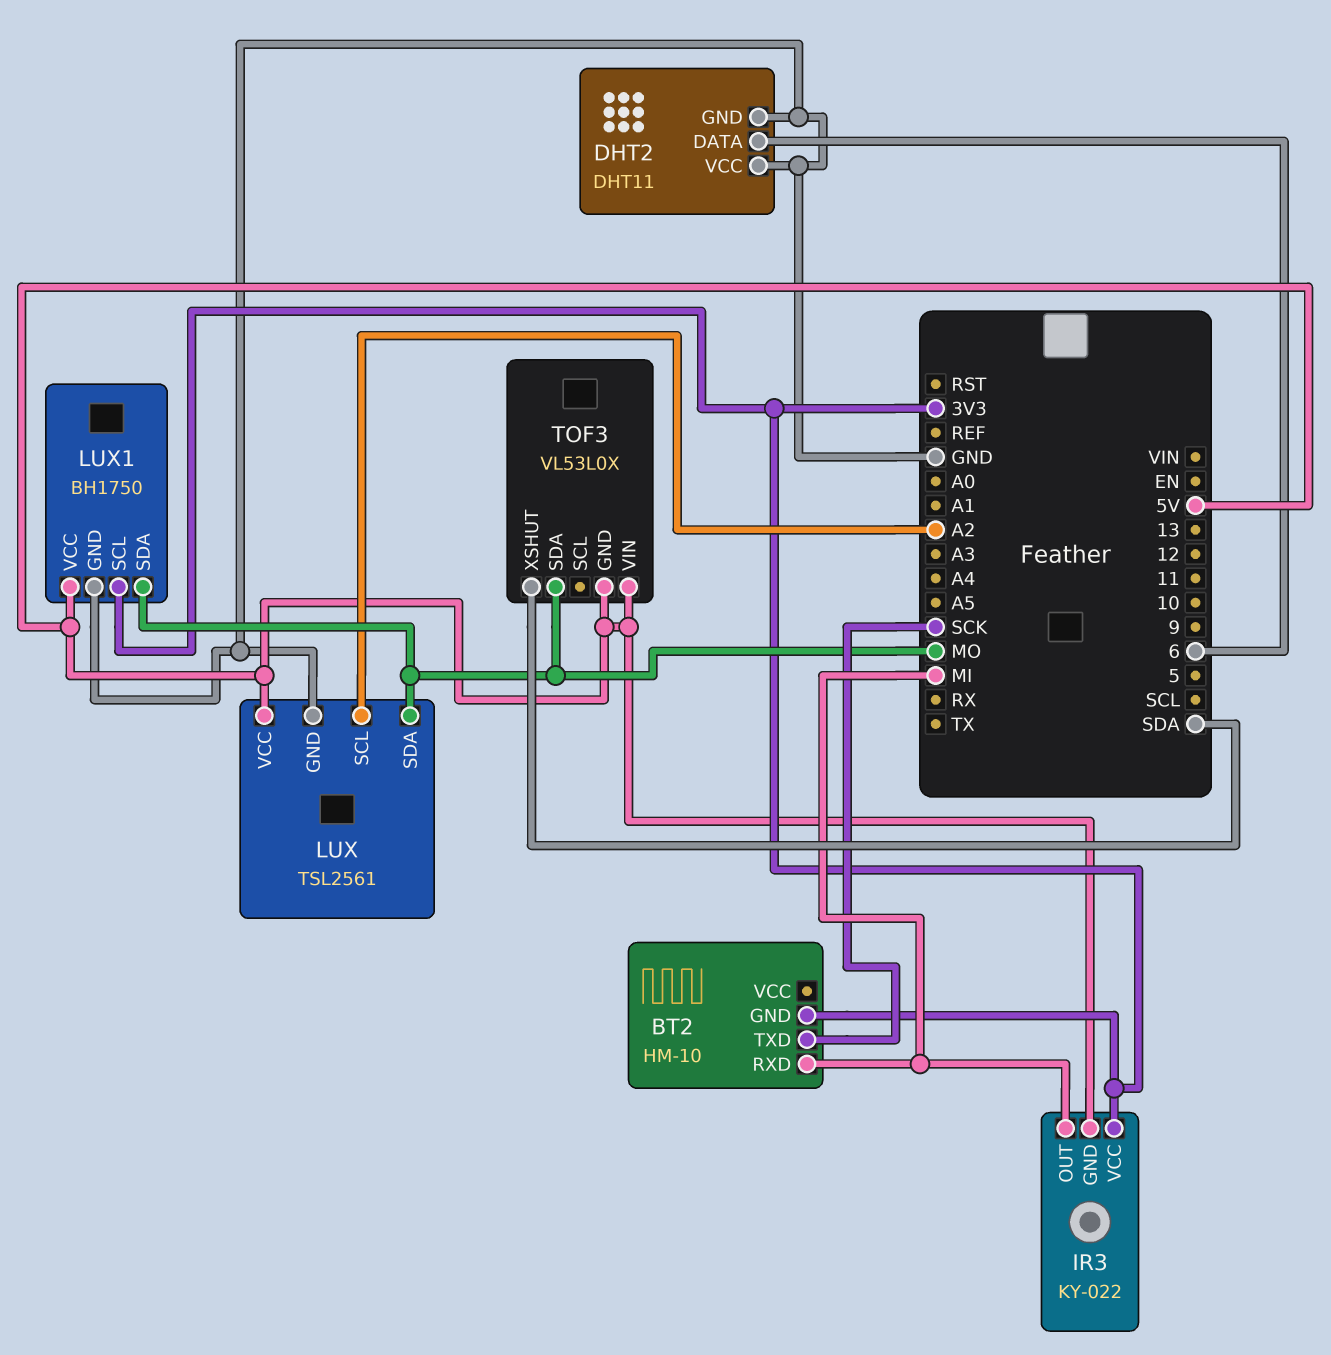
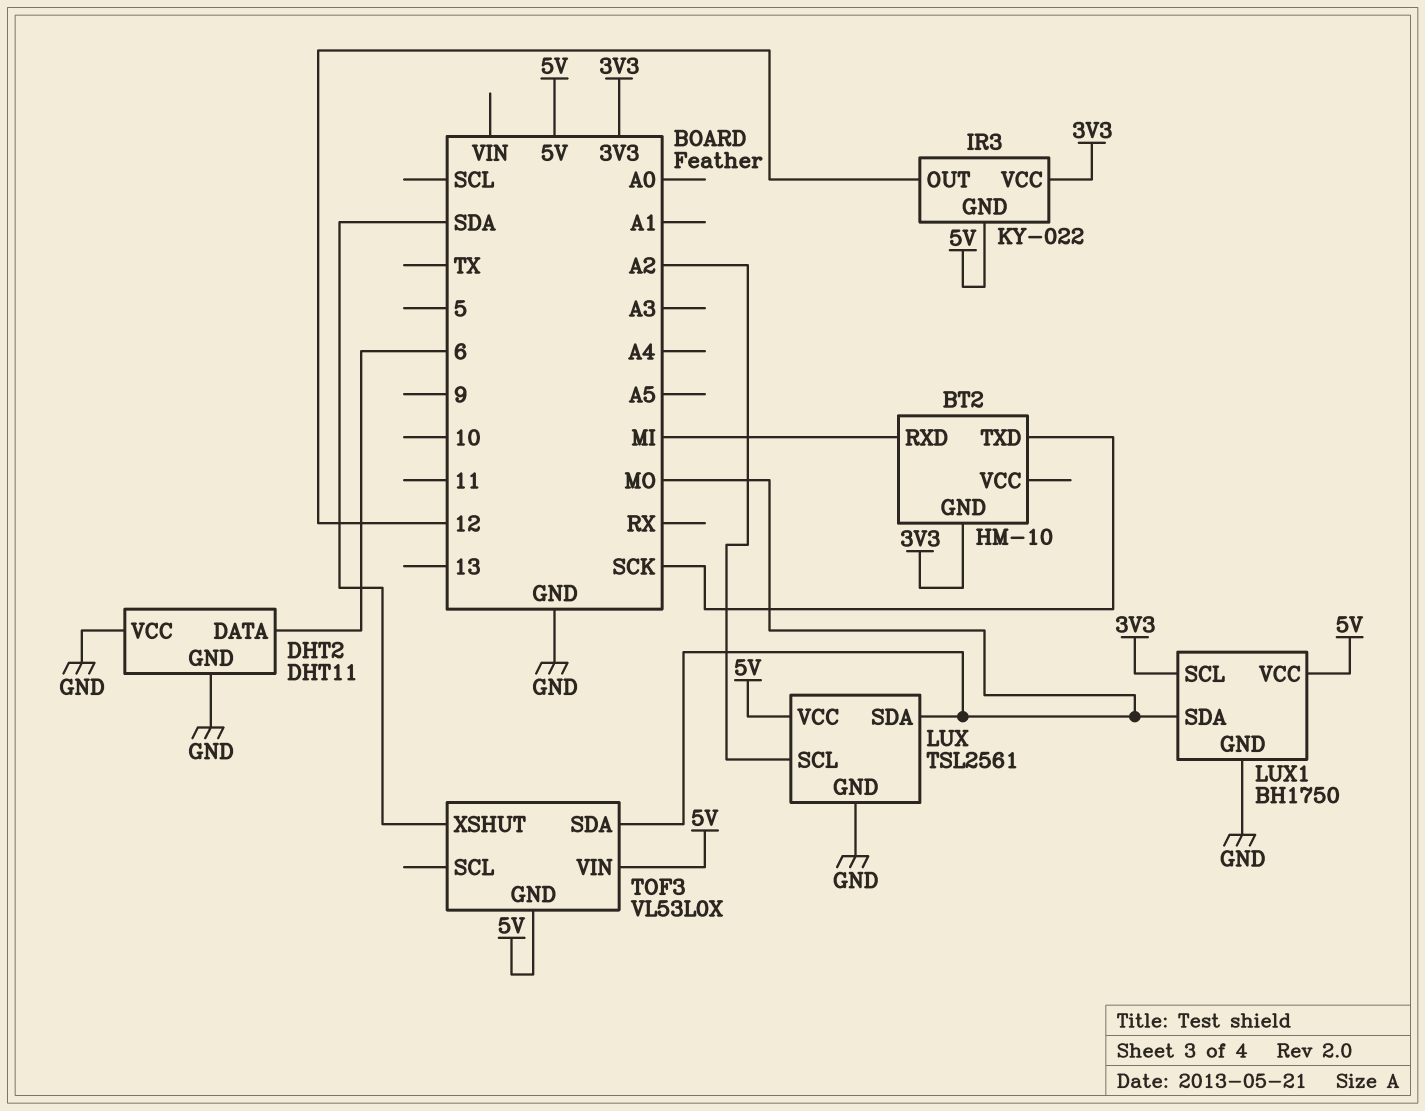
IR3 pin OUT: MI -> 12

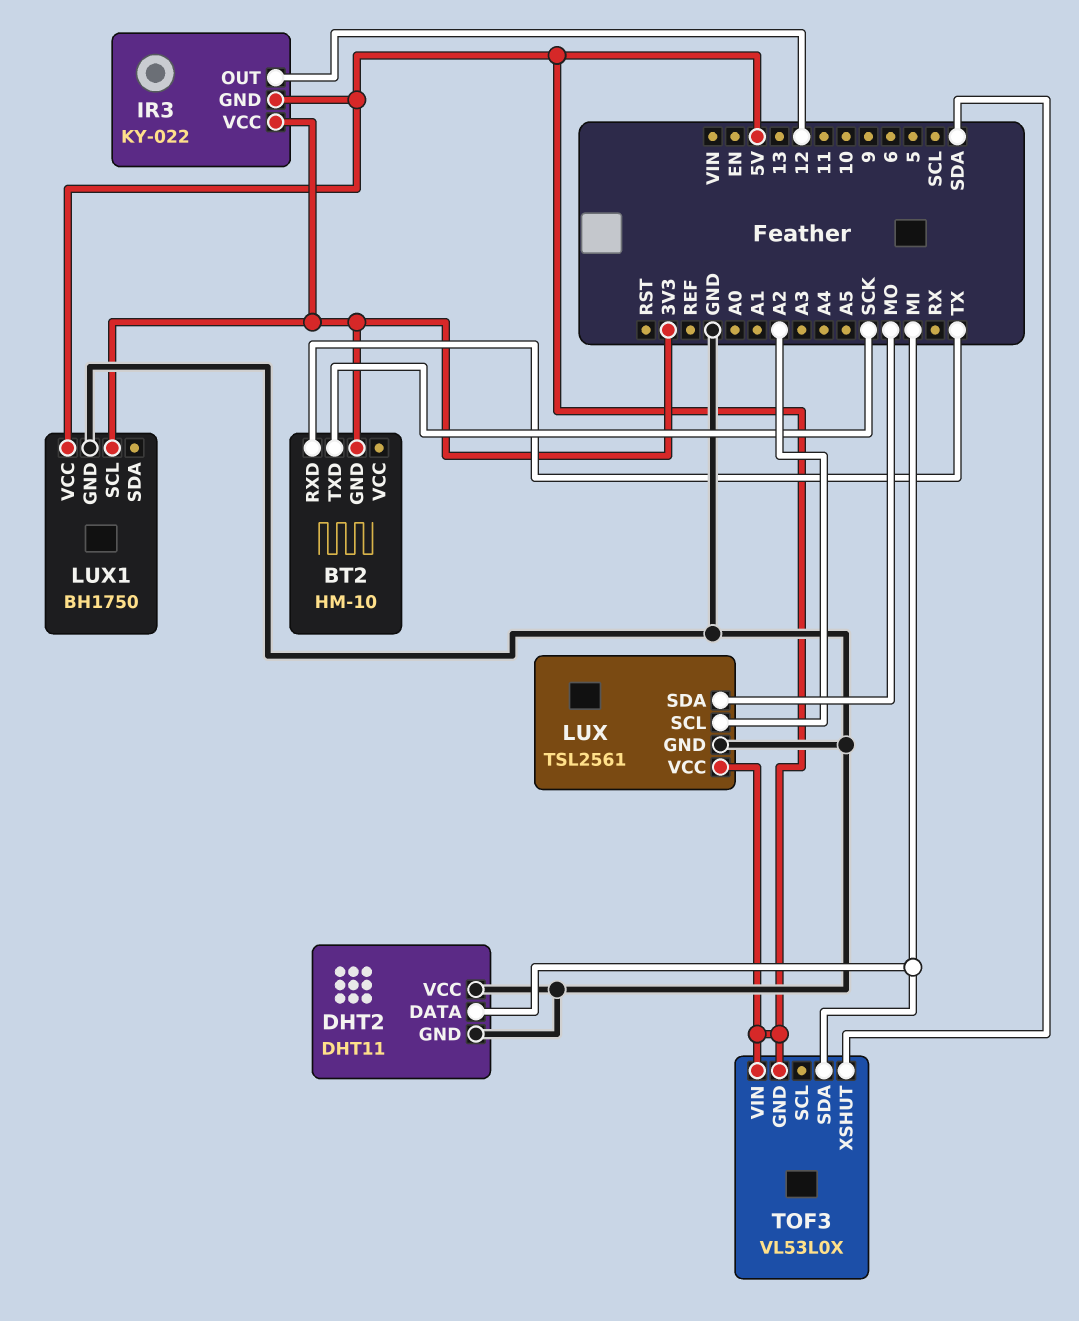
BT2 pin RXD: MI -> TX
DHT2 pin DATA: 6 -> MI
LUX1 pin SDA: MO -> none
TOF3 pin SDA: MO -> MI

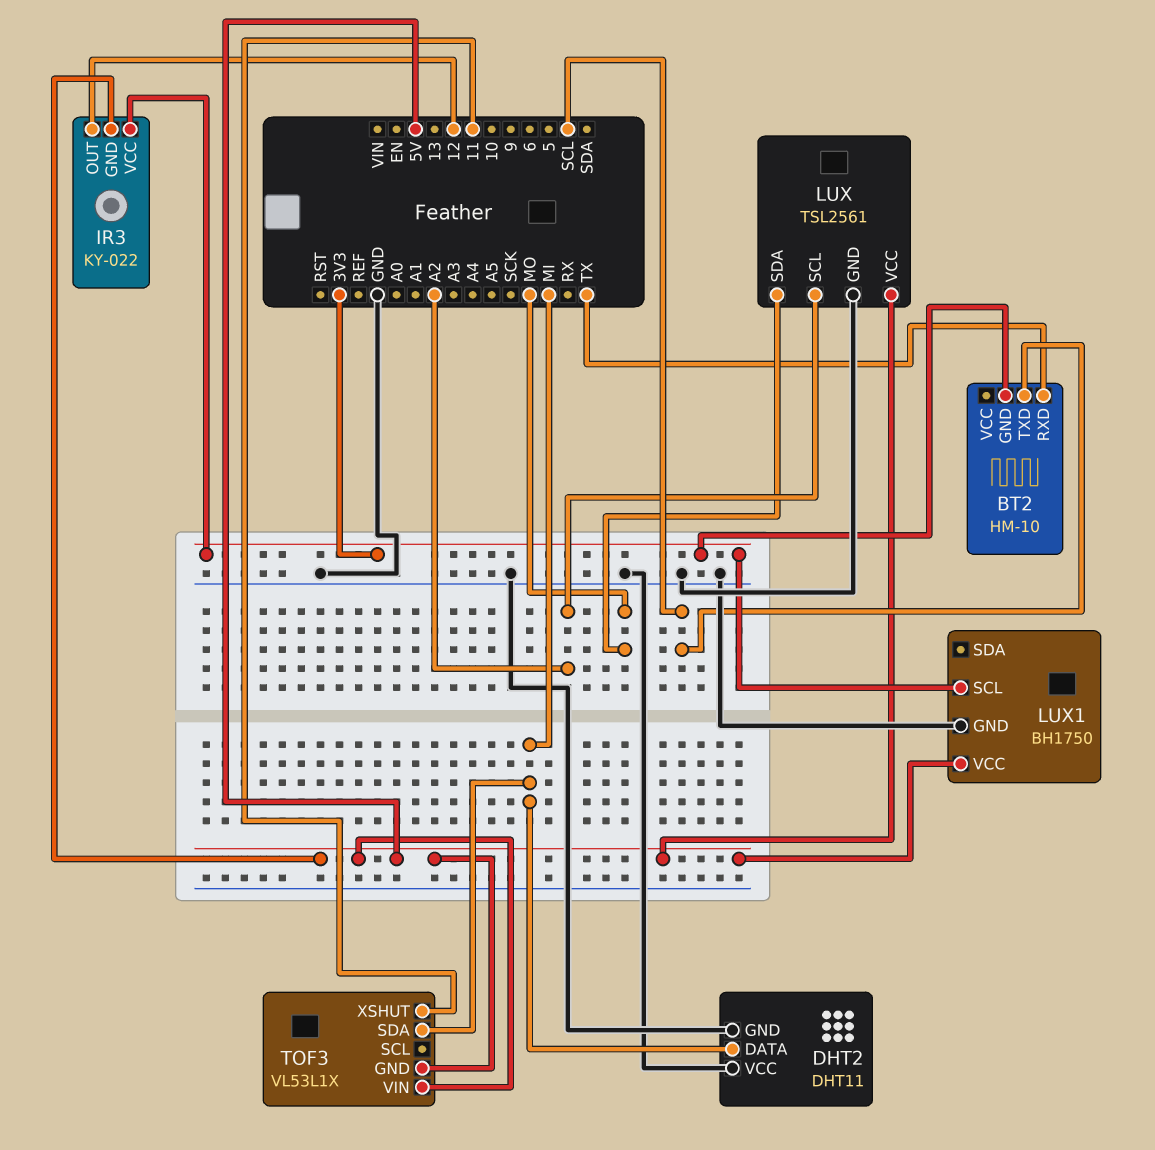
BT2 pin TXD: SCK -> SCL
TOF3: VL53L0X -> VL53L1X
TOF3 pin XSHUT: SDA -> 11

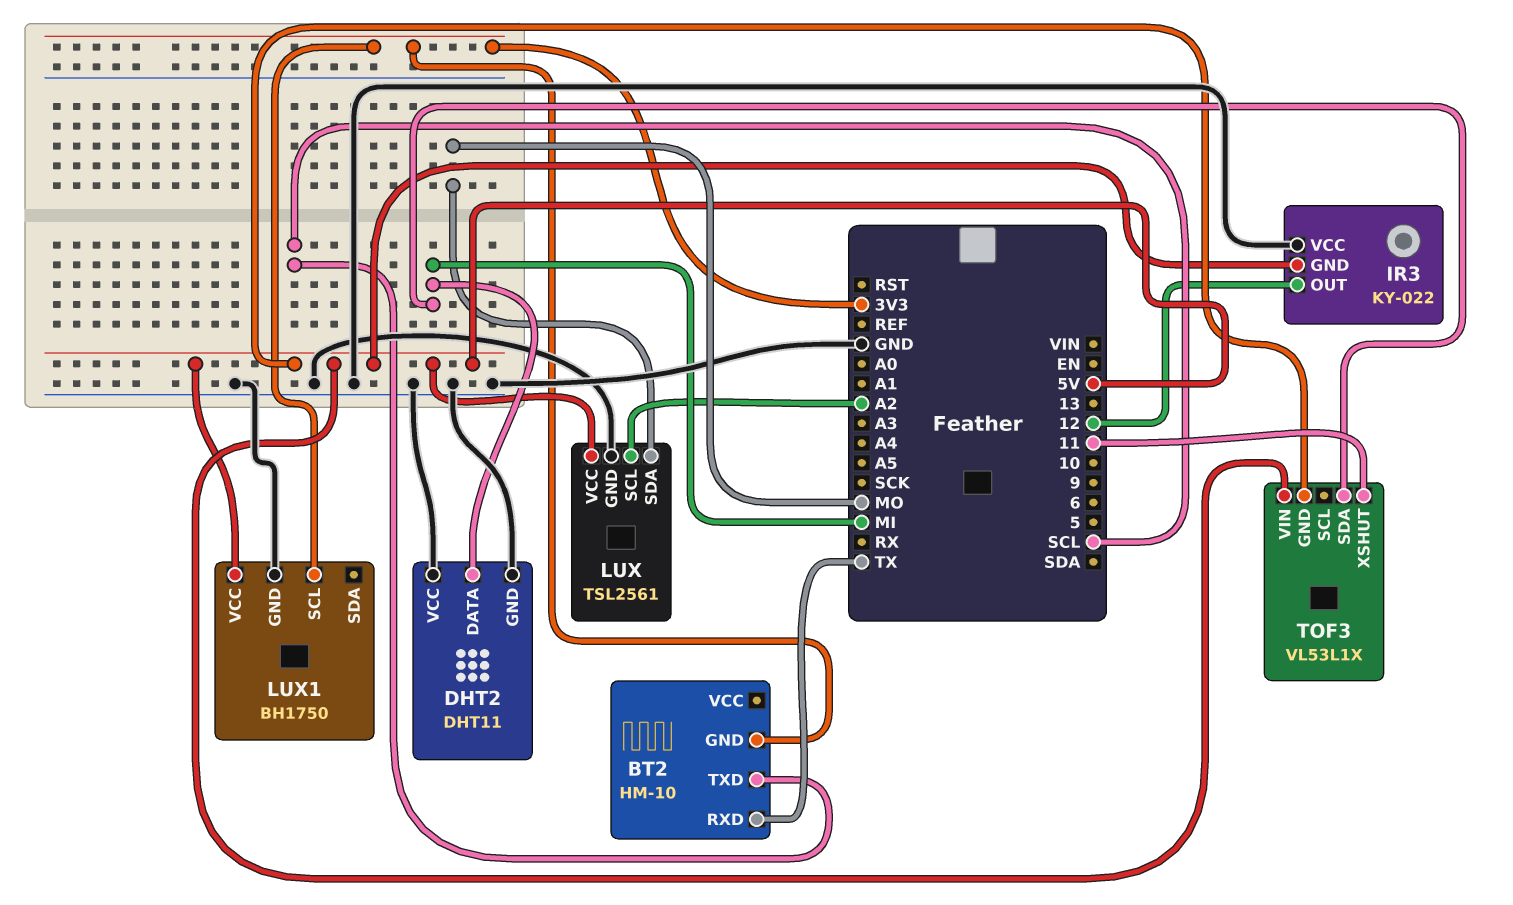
IR3 pin VCC: 3V3 -> GND

